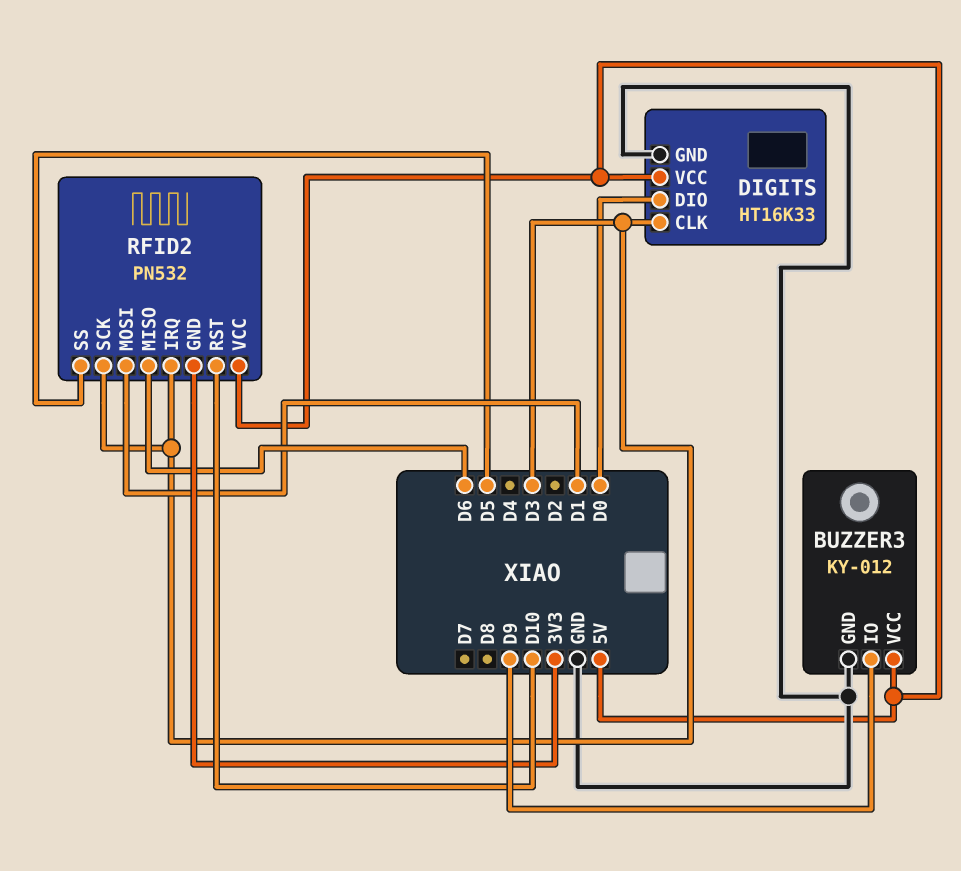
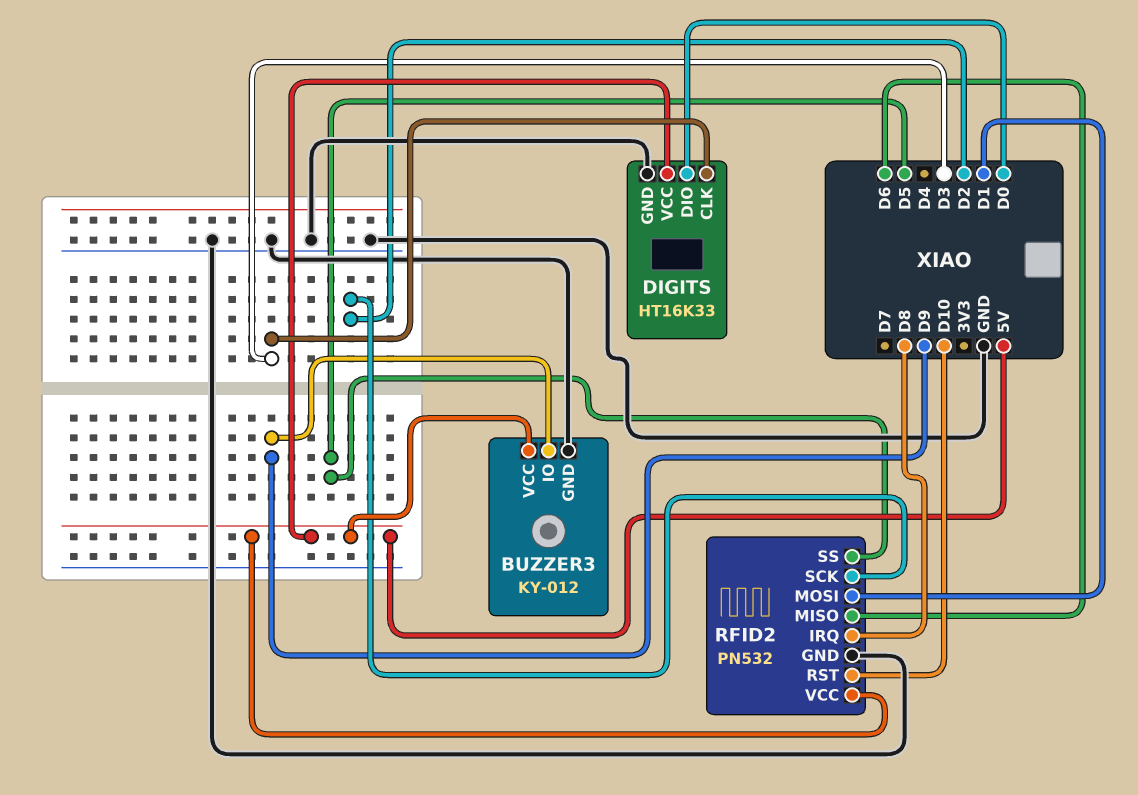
RFID2 pin GND: 3V3 -> GND
RFID2 pin IRQ: D3 -> D8
RFID2 pin SCK: D3 -> D2

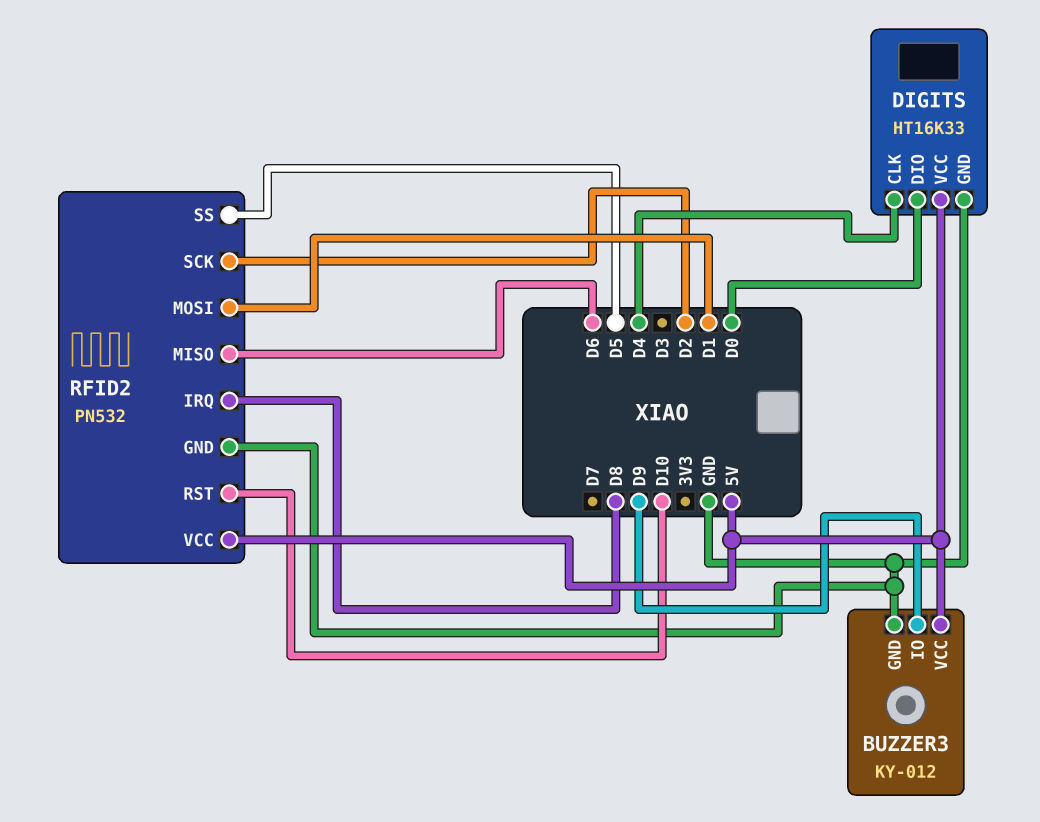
DIGITS pin CLK: D3 -> D4

